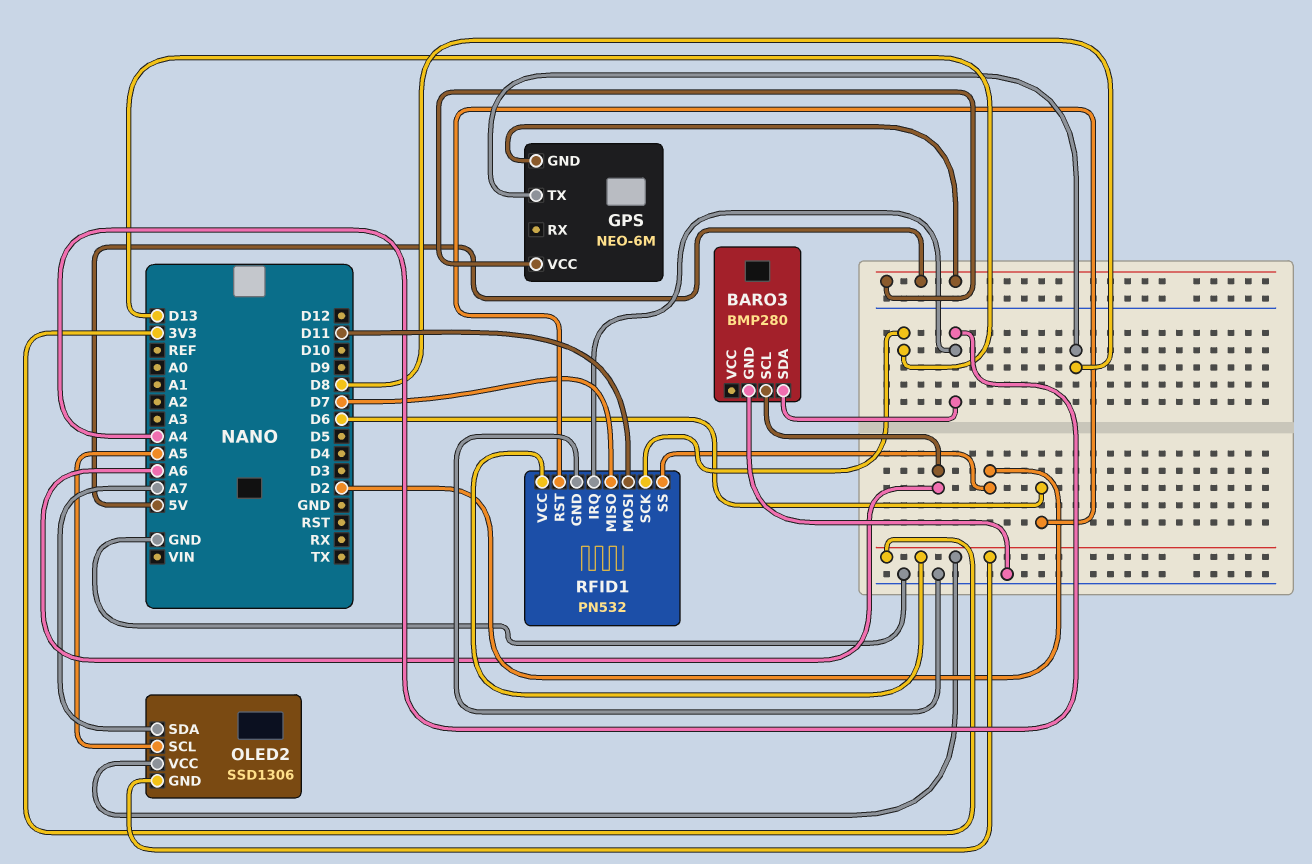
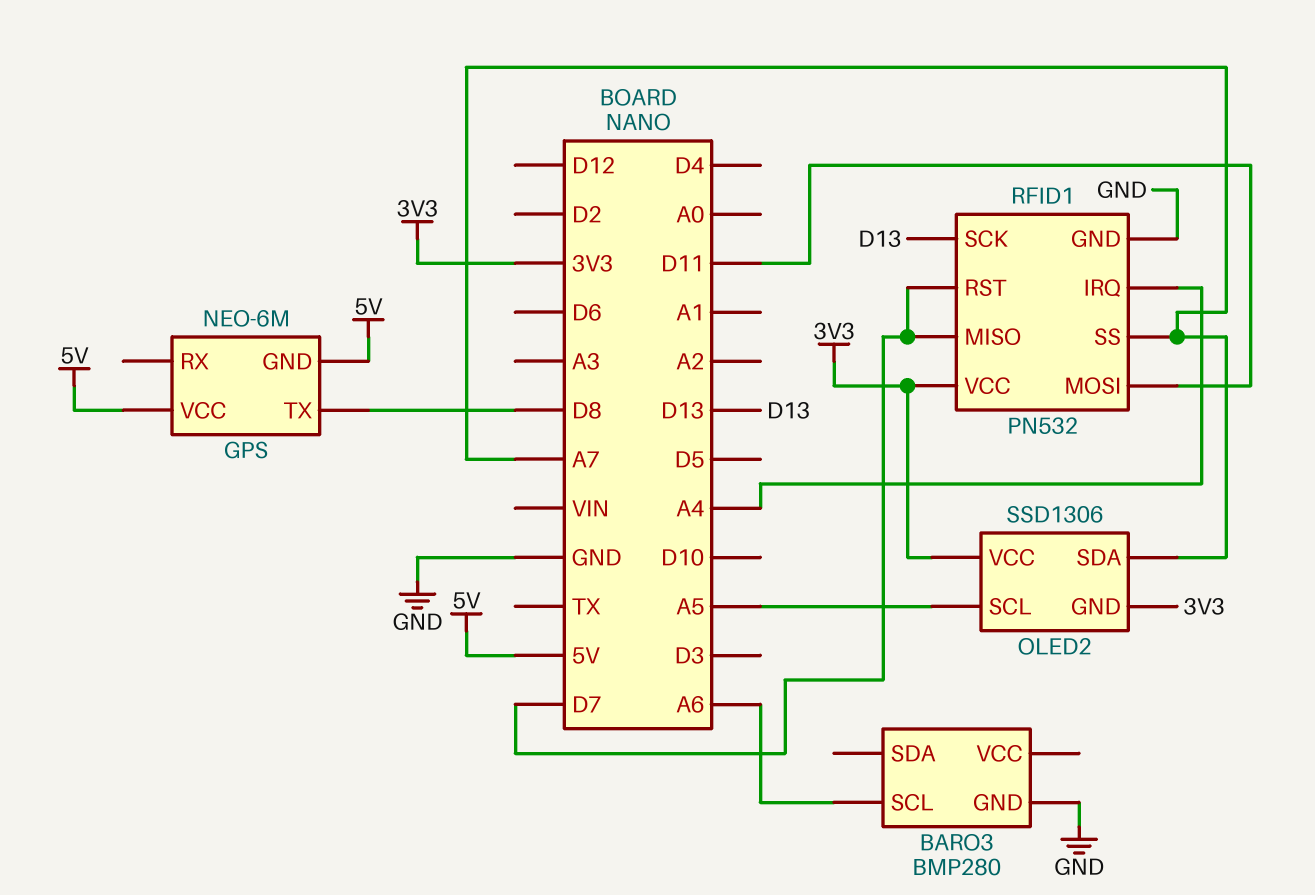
BARO3 pin SDA: A4 -> none
RFID1 pin RST: D6 -> D7
RFID1 pin SS: D2 -> A7

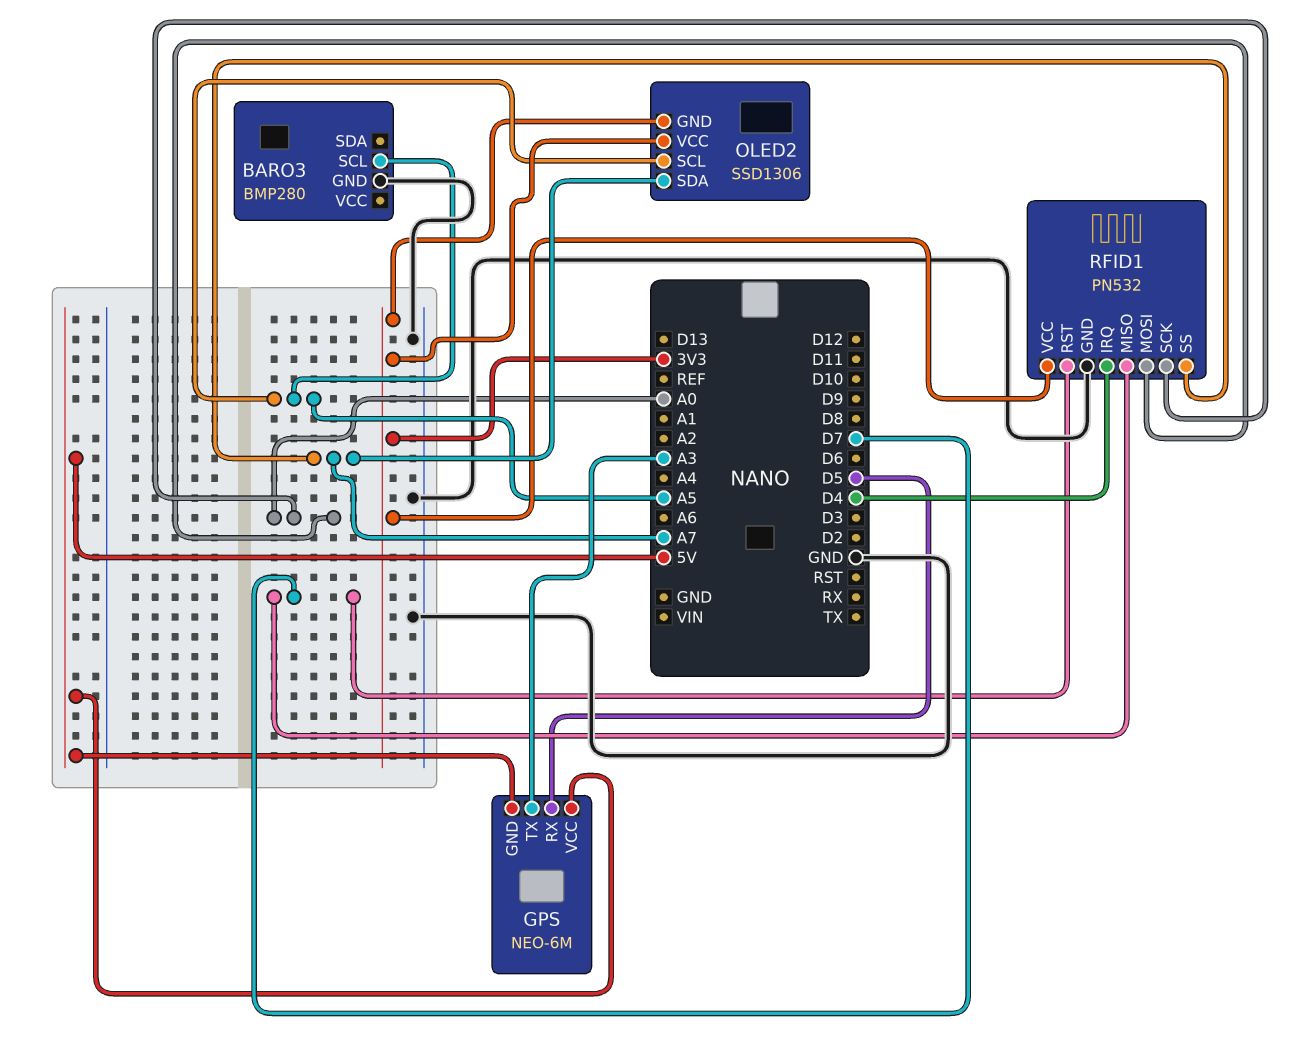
BARO3 pin SCL: A6 -> A5
GPS pin RX: none -> D5
GPS pin TX: D8 -> A3
RFID1 pin IRQ: A4 -> D4
RFID1 pin MOSI: D11 -> A0
RFID1 pin SCK: D13 -> A0

